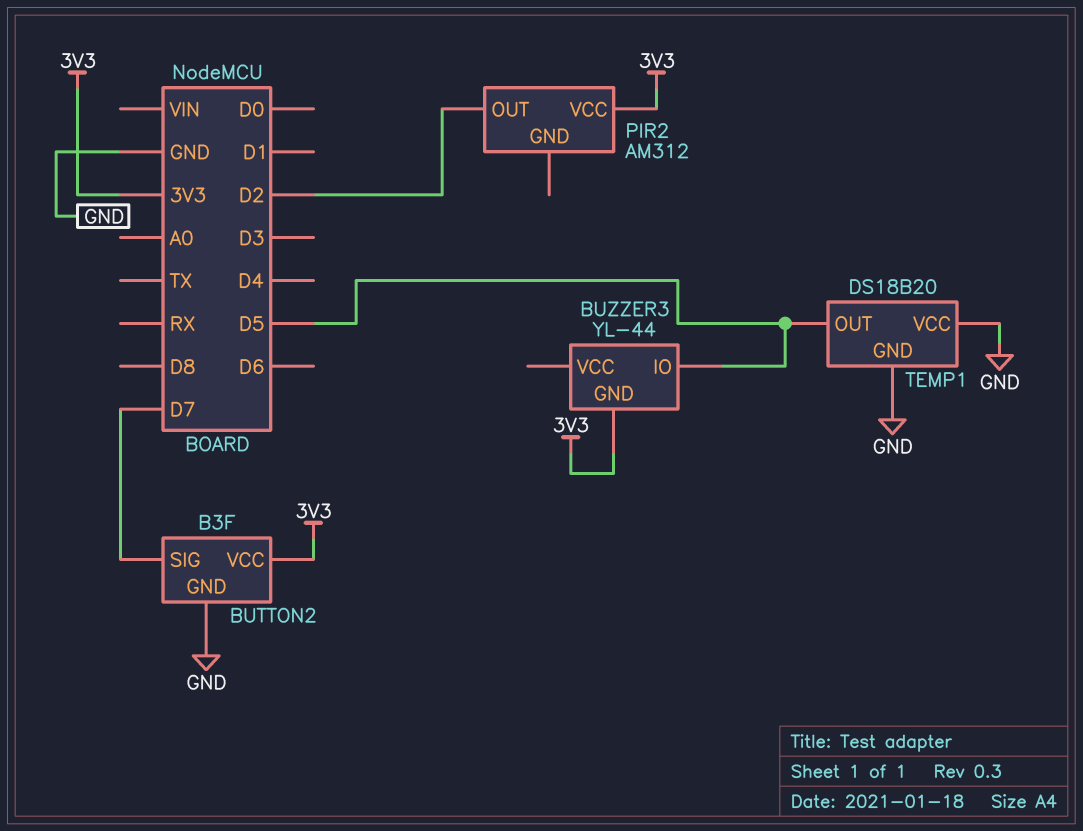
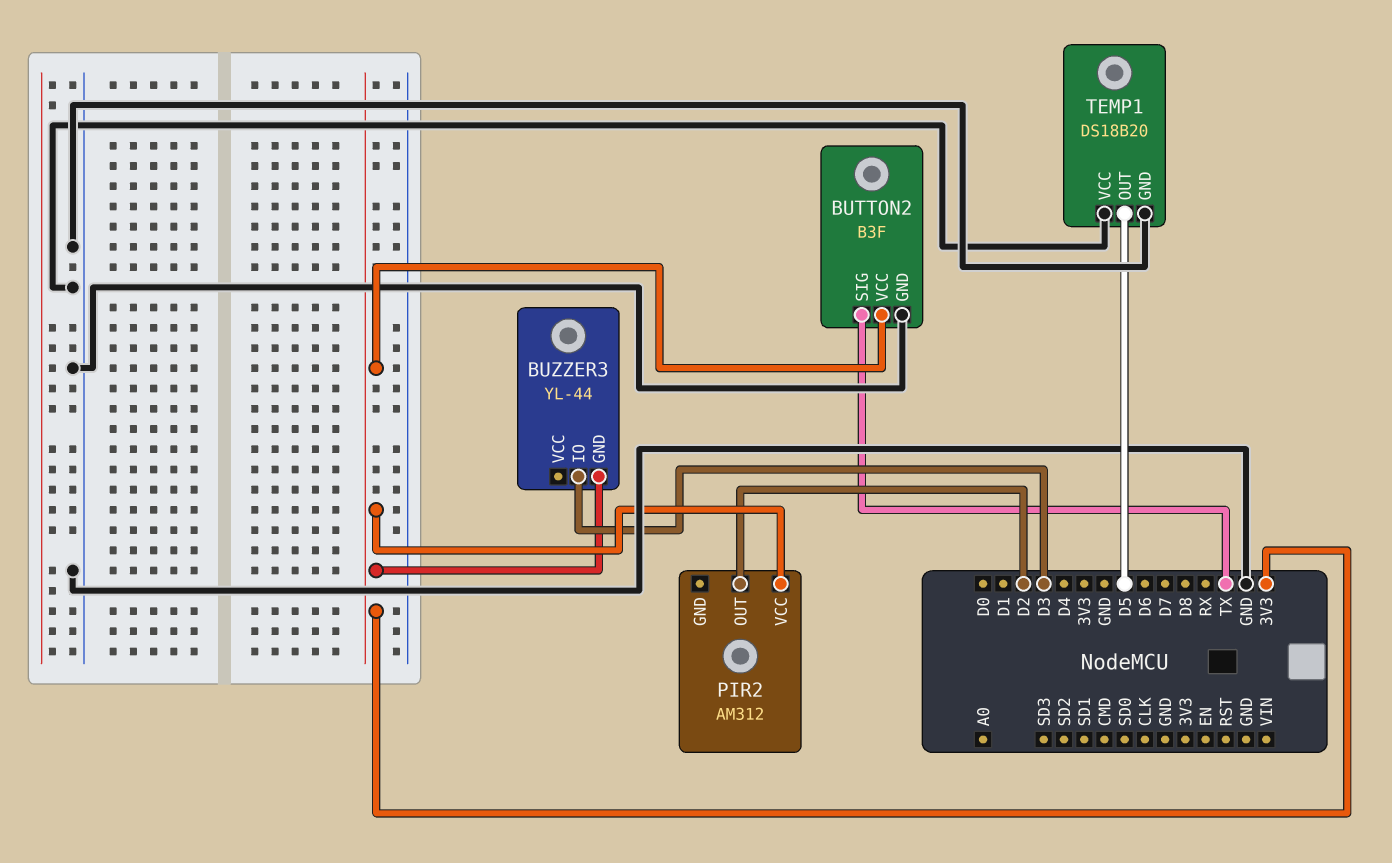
BUTTON2 pin SIG: D7 -> TX
BUZZER3 pin IO: D5 -> D3

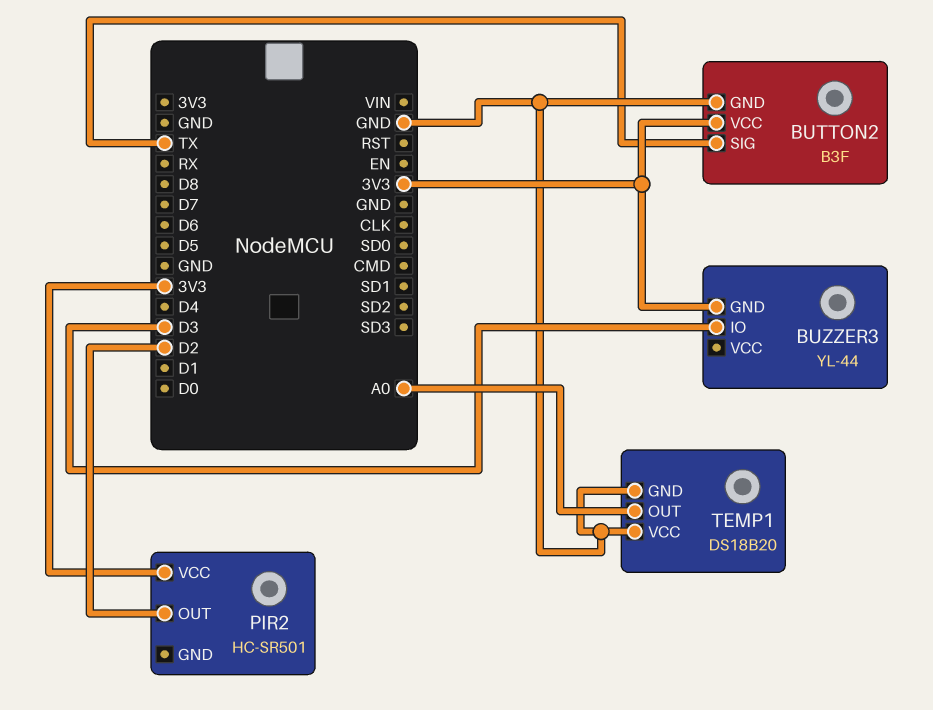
PIR2: AM312 -> HC-SR501
TEMP1 pin OUT: D5 -> A0

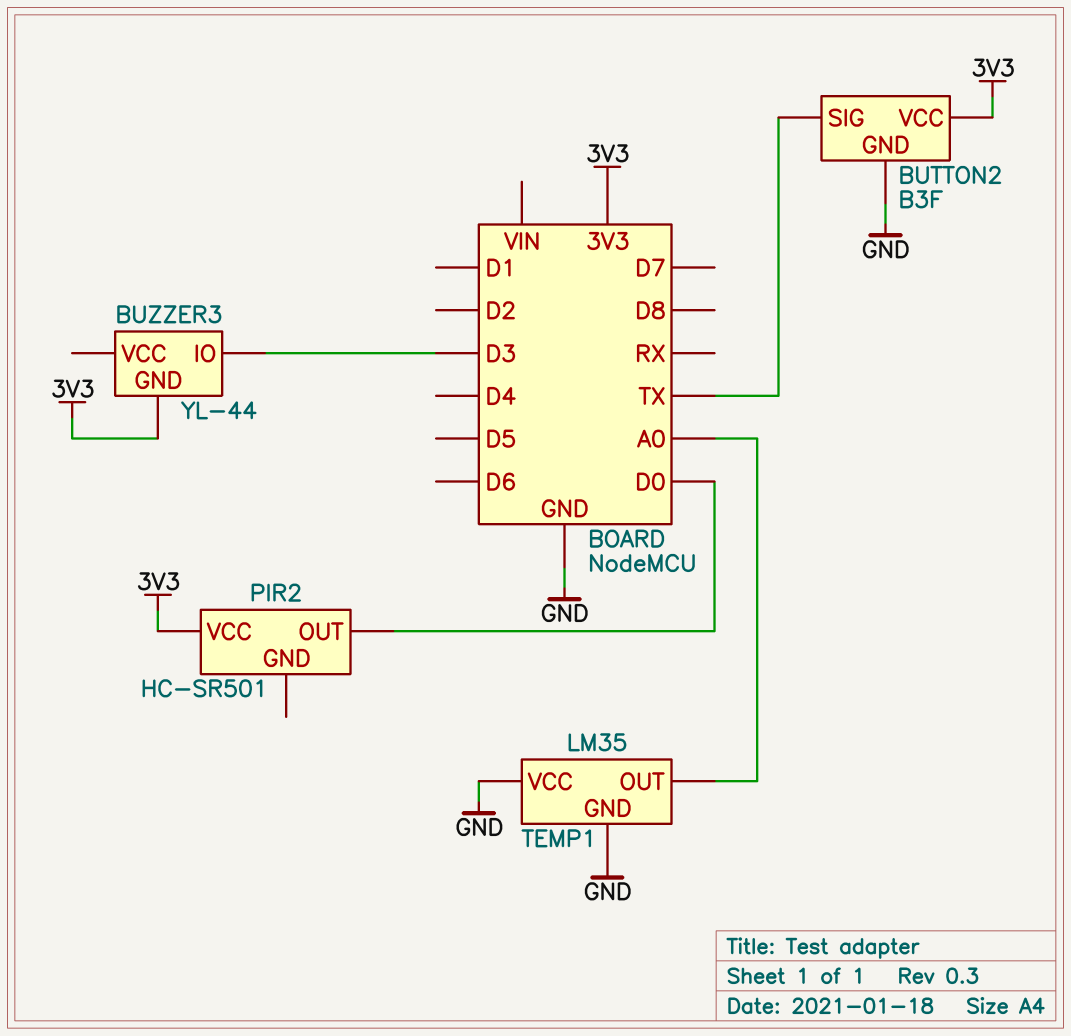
PIR2 pin OUT: D2 -> D0
TEMP1: DS18B20 -> LM35

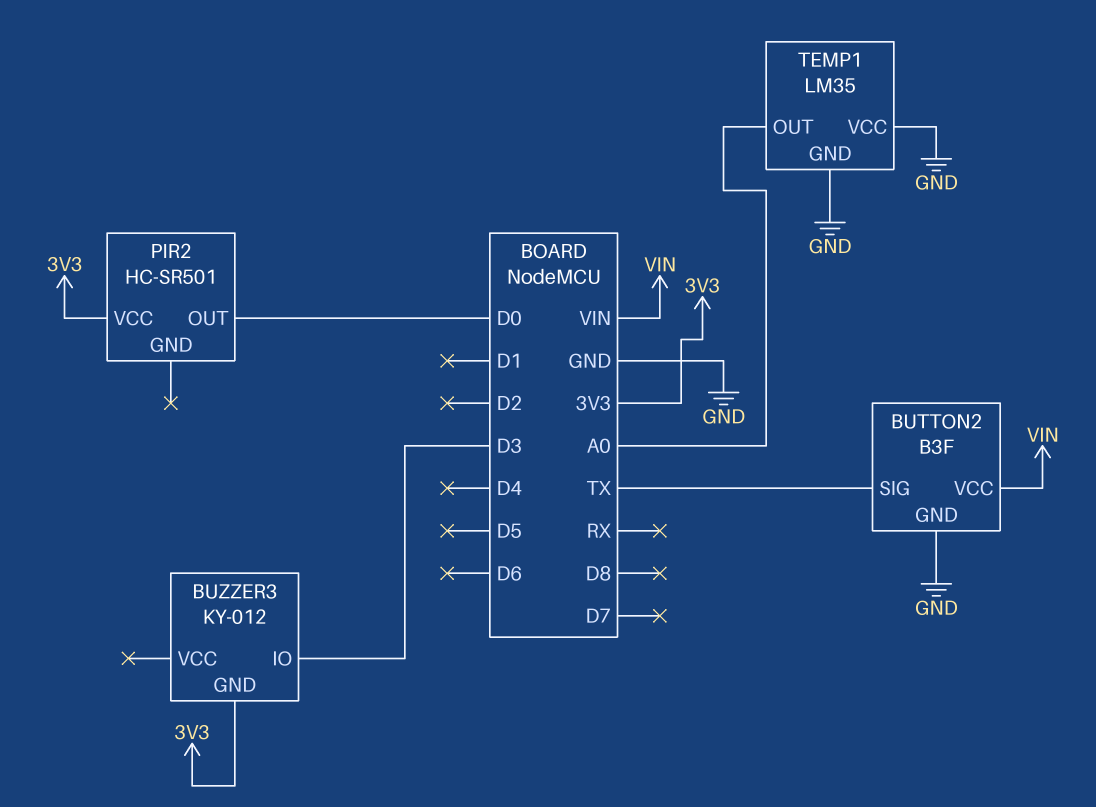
BUTTON2 pin VCC: 3V3 -> VIN
BUZZER3: YL-44 -> KY-012

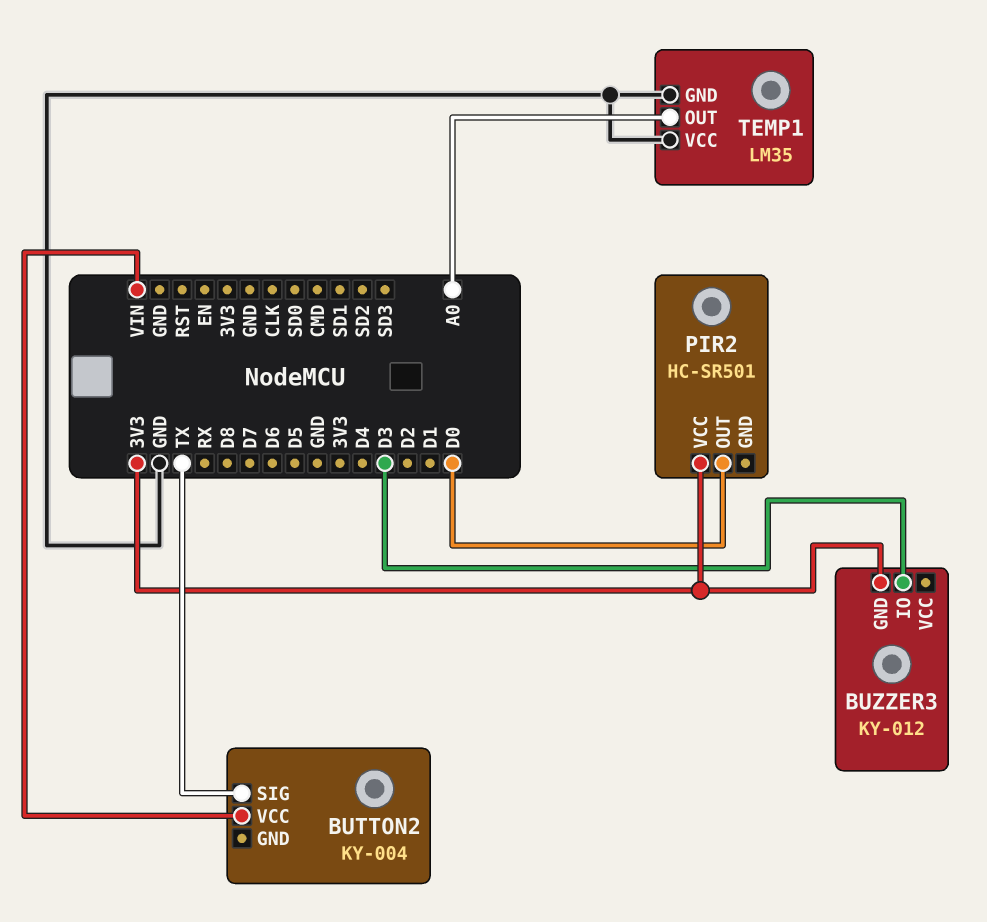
BUTTON2: B3F -> KY-004
BUTTON2 pin GND: GND -> none

